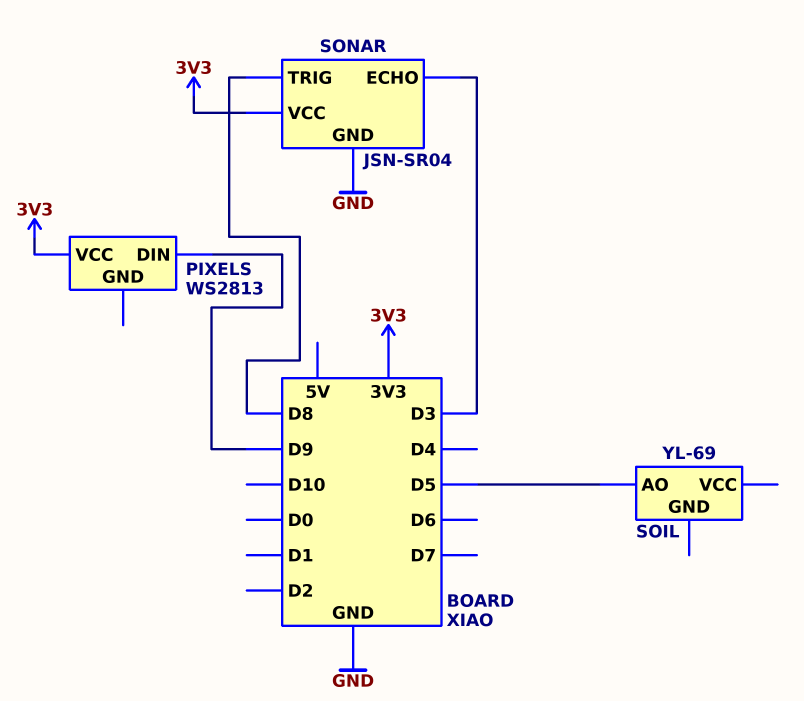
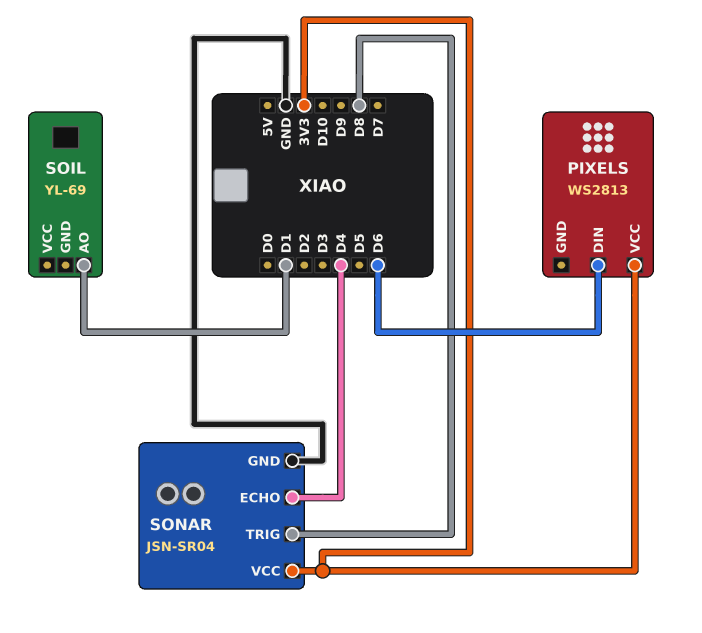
PIXELS pin DIN: D9 -> D6
SOIL pin AO: D5 -> D1
SONAR pin ECHO: D3 -> D4

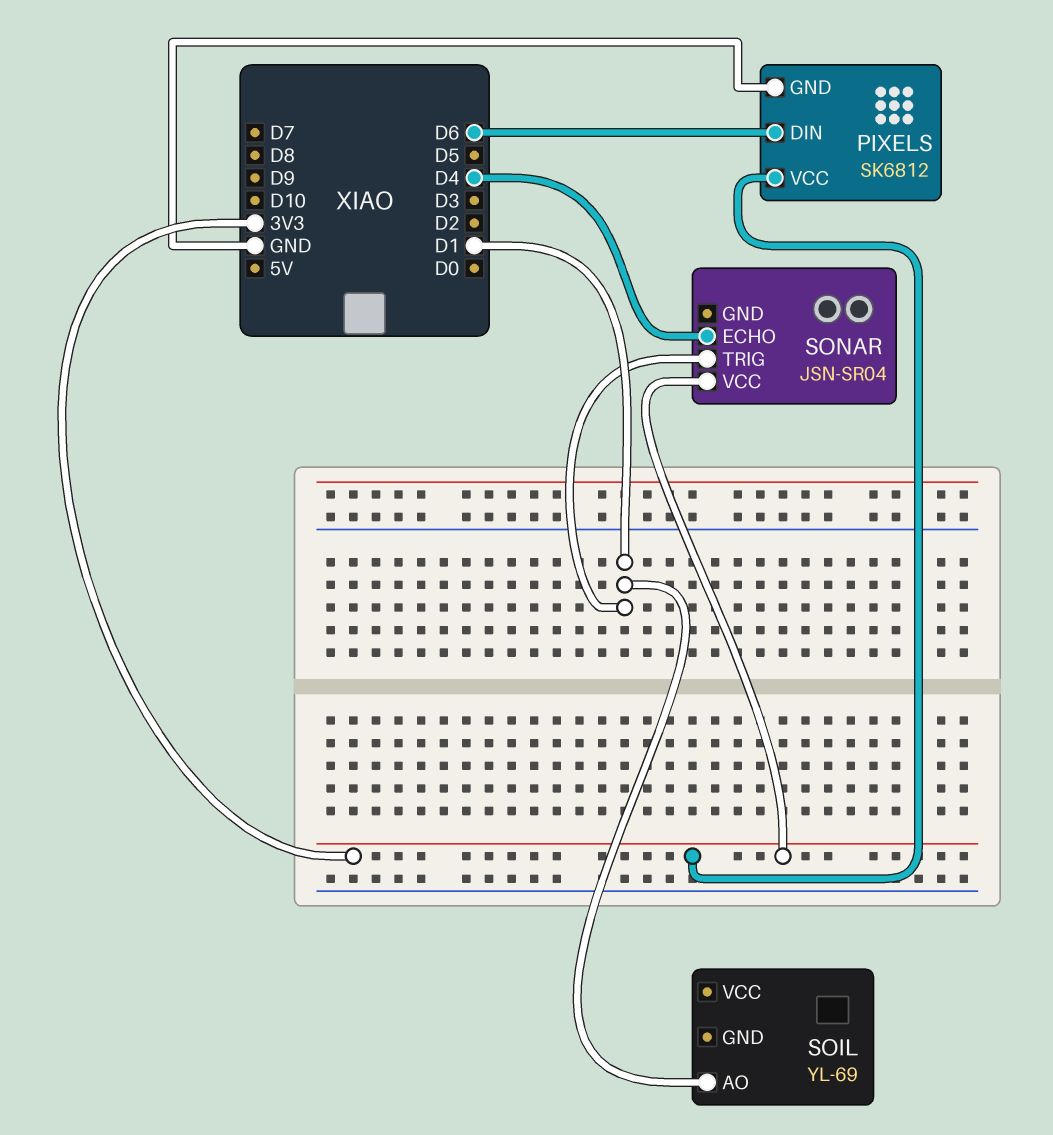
PIXELS: WS2813 -> SK6812
PIXELS pin GND: none -> GND
SONAR pin GND: GND -> none
SONAR pin TRIG: D8 -> D1

